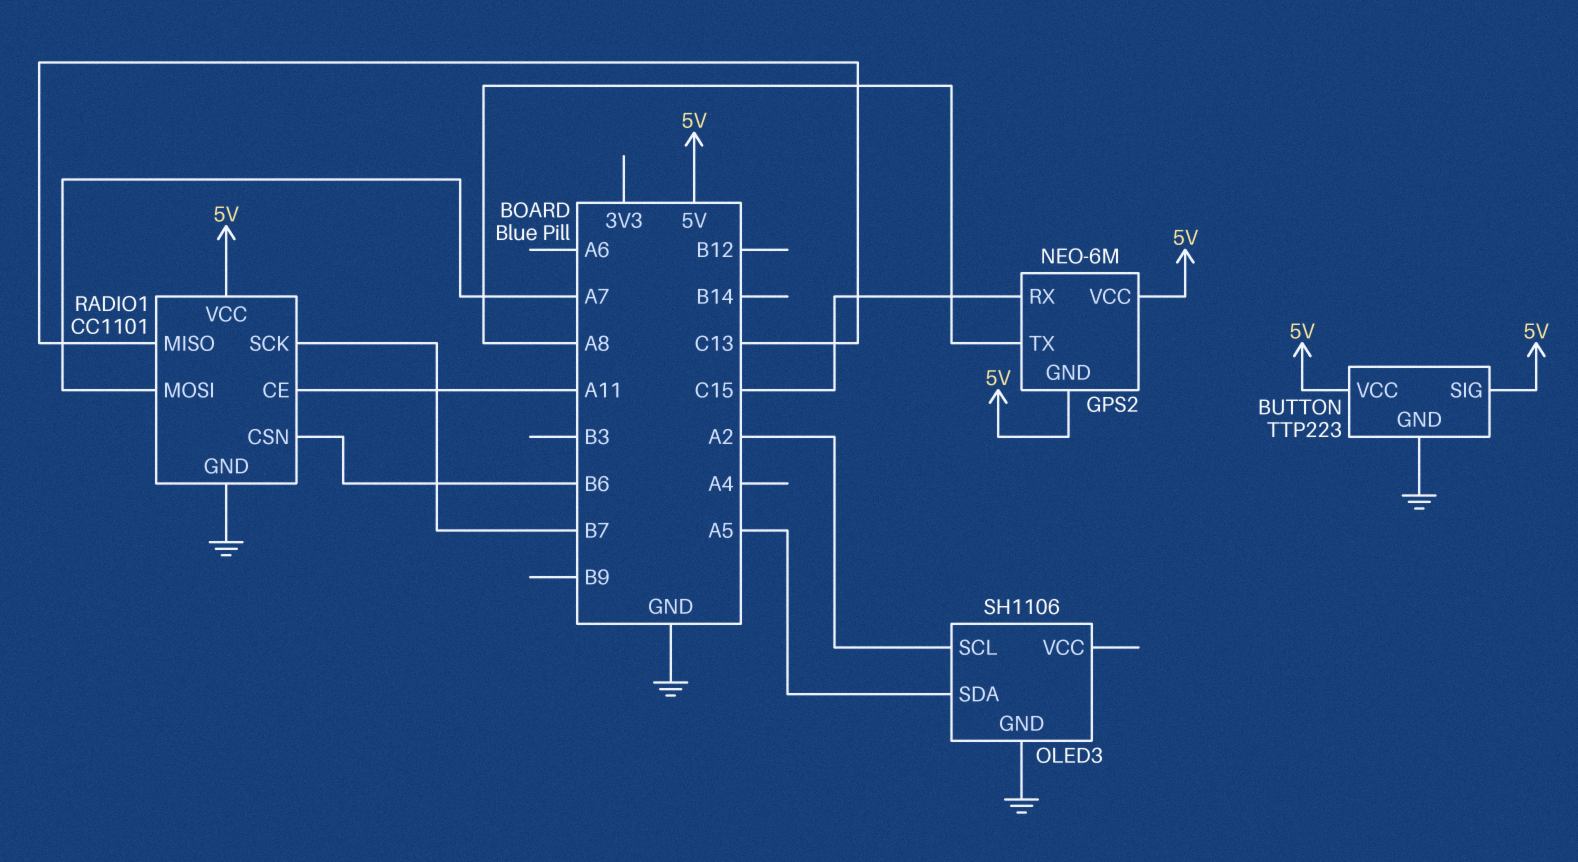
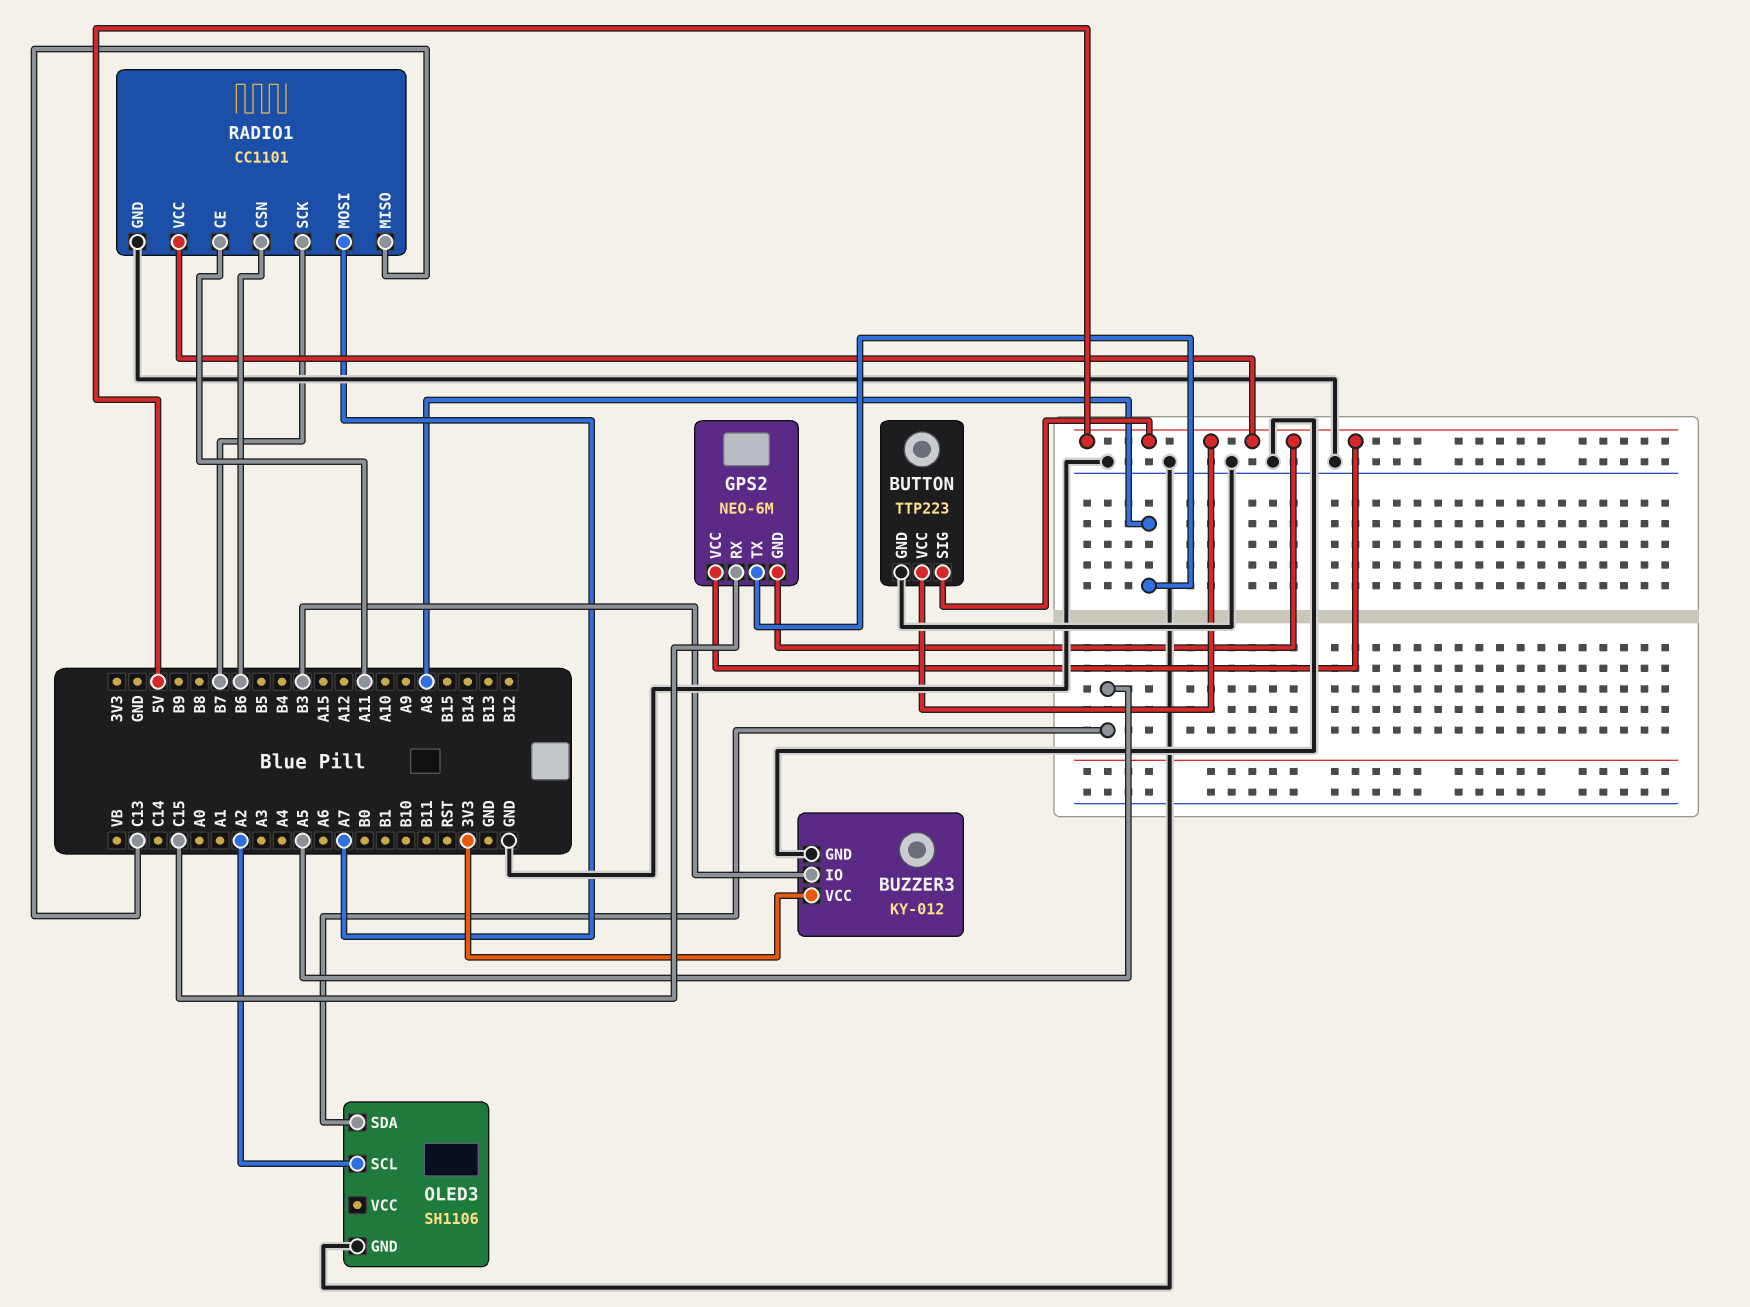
BUZZER3: none -> KY-012
BUZZER3 pin GND: none -> GND
BUZZER3 pin IO: none -> B3
BUZZER3 pin VCC: none -> 3V3

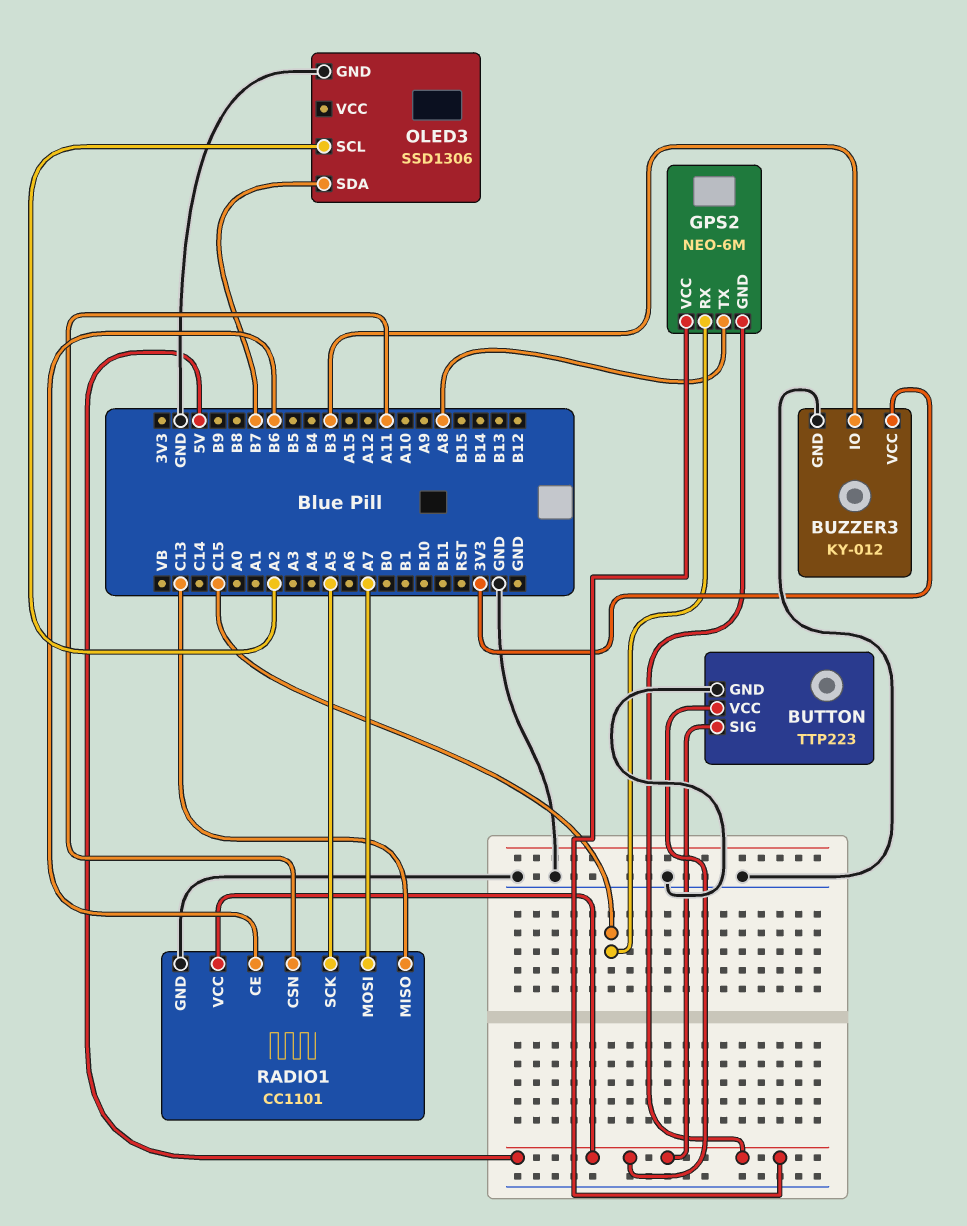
OLED3: SH1106 -> SSD1306
OLED3 pin SDA: A5 -> B7
RADIO1 pin CE: A11 -> B6
RADIO1 pin CSN: B6 -> A11
RADIO1 pin SCK: B7 -> A5

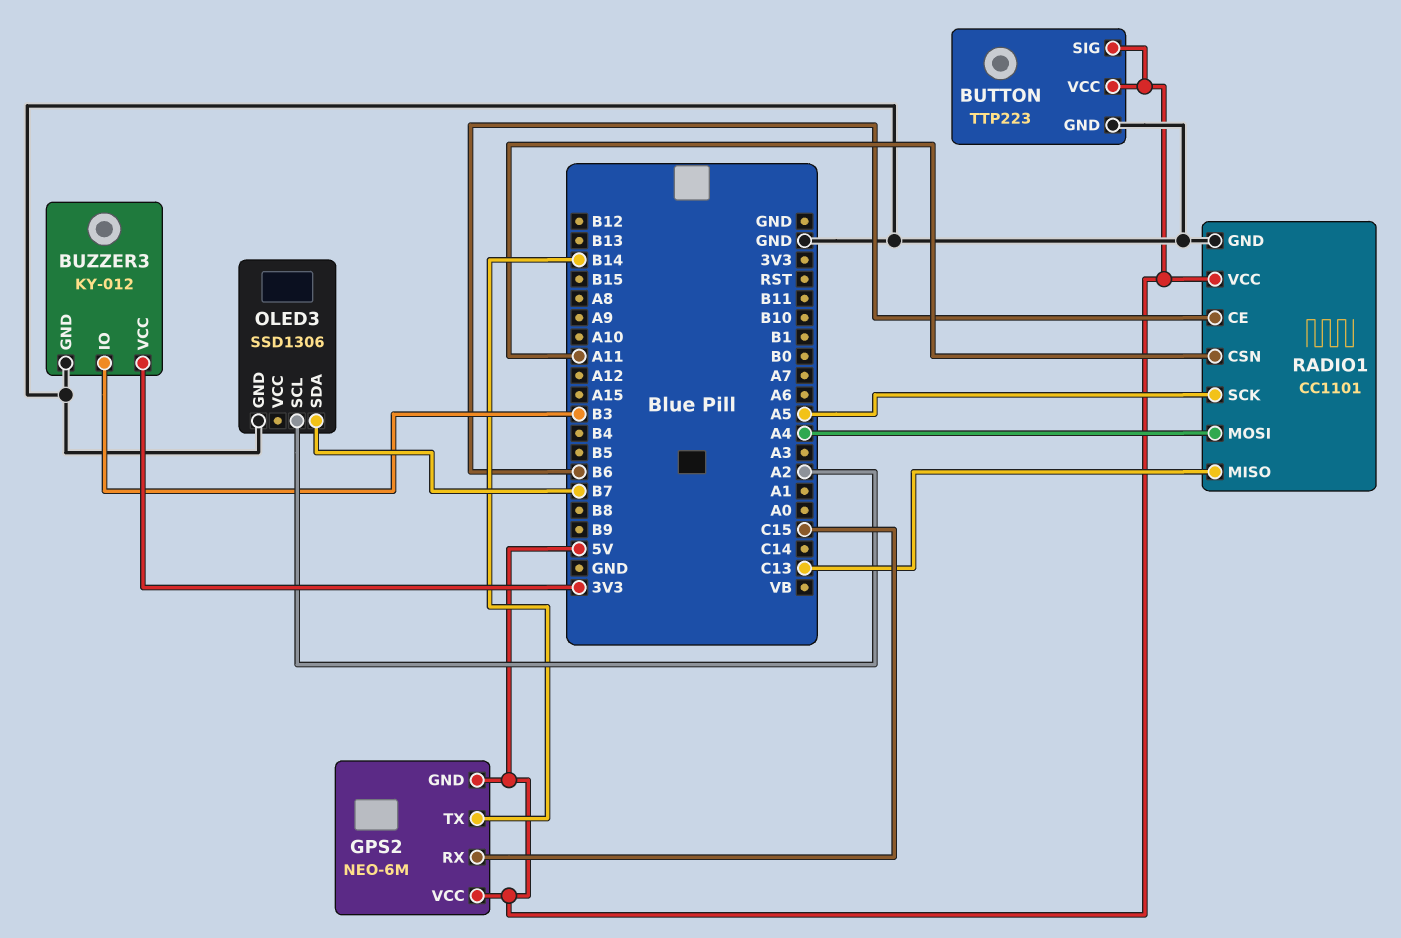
GPS2 pin TX: A8 -> B14
RADIO1 pin MOSI: A7 -> A4

